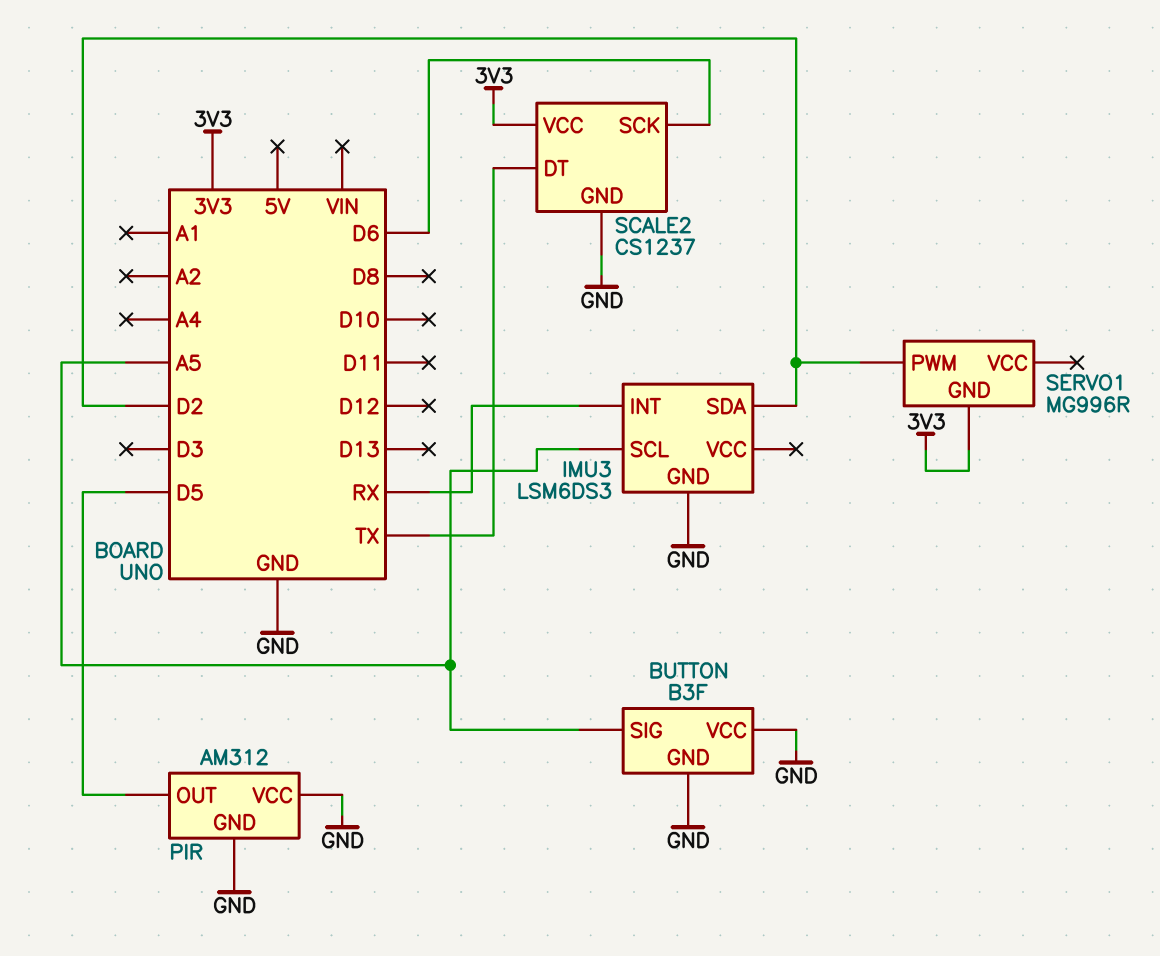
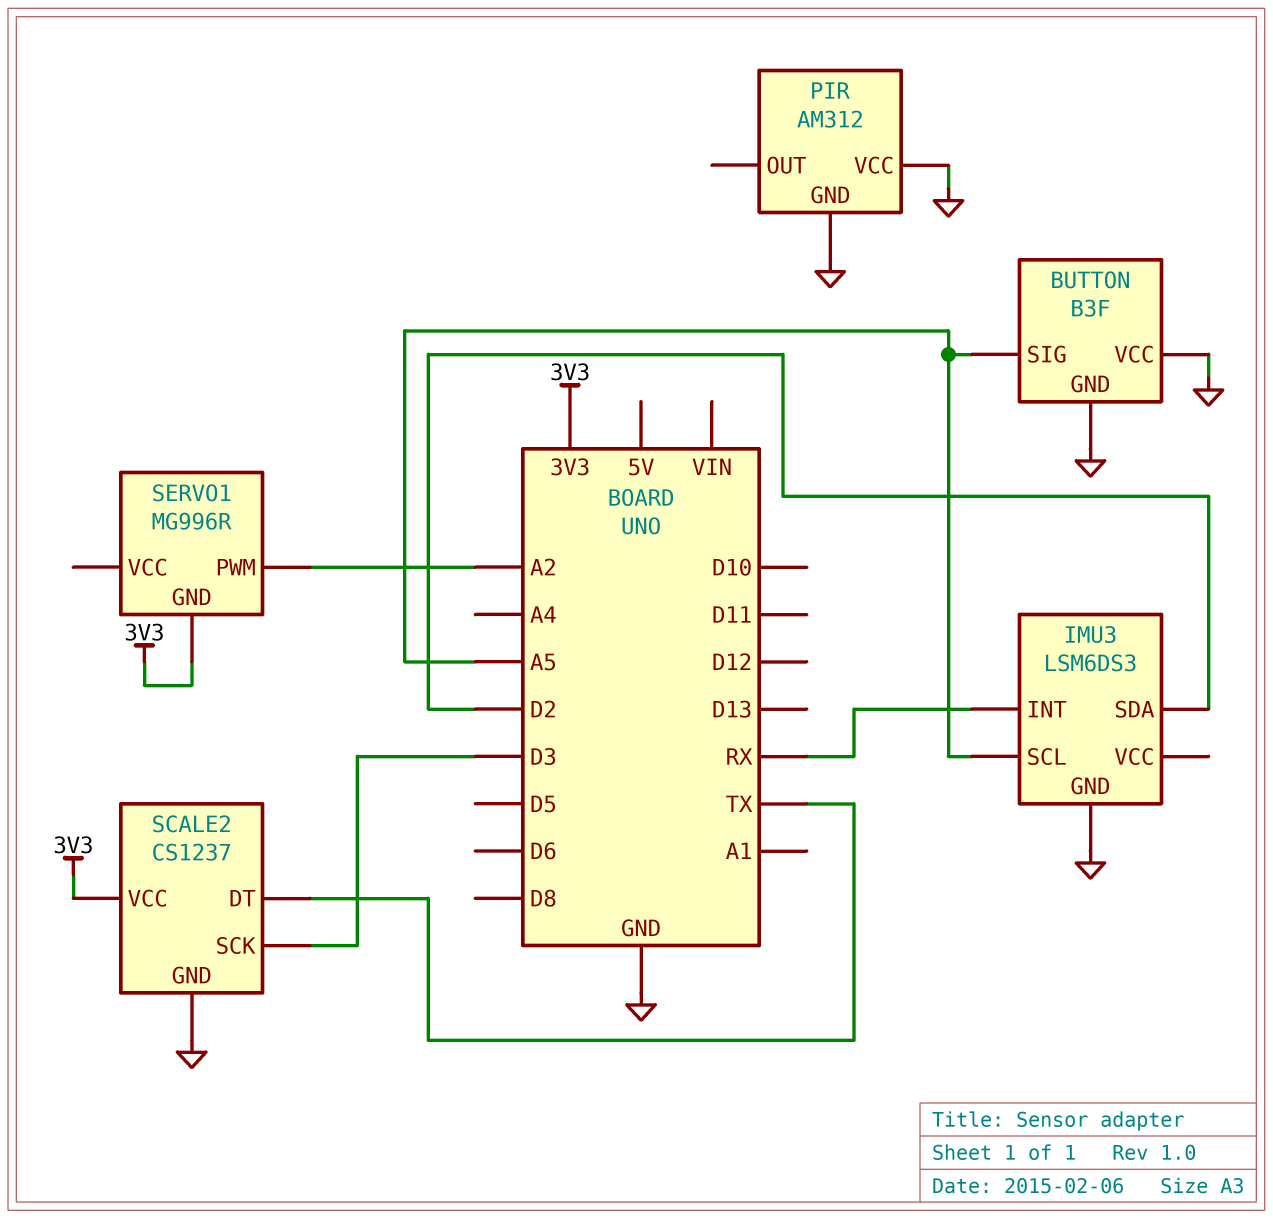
PIR pin OUT: D5 -> none
SCALE2 pin SCK: D6 -> D3
SERVO1 pin PWM: D2 -> A2

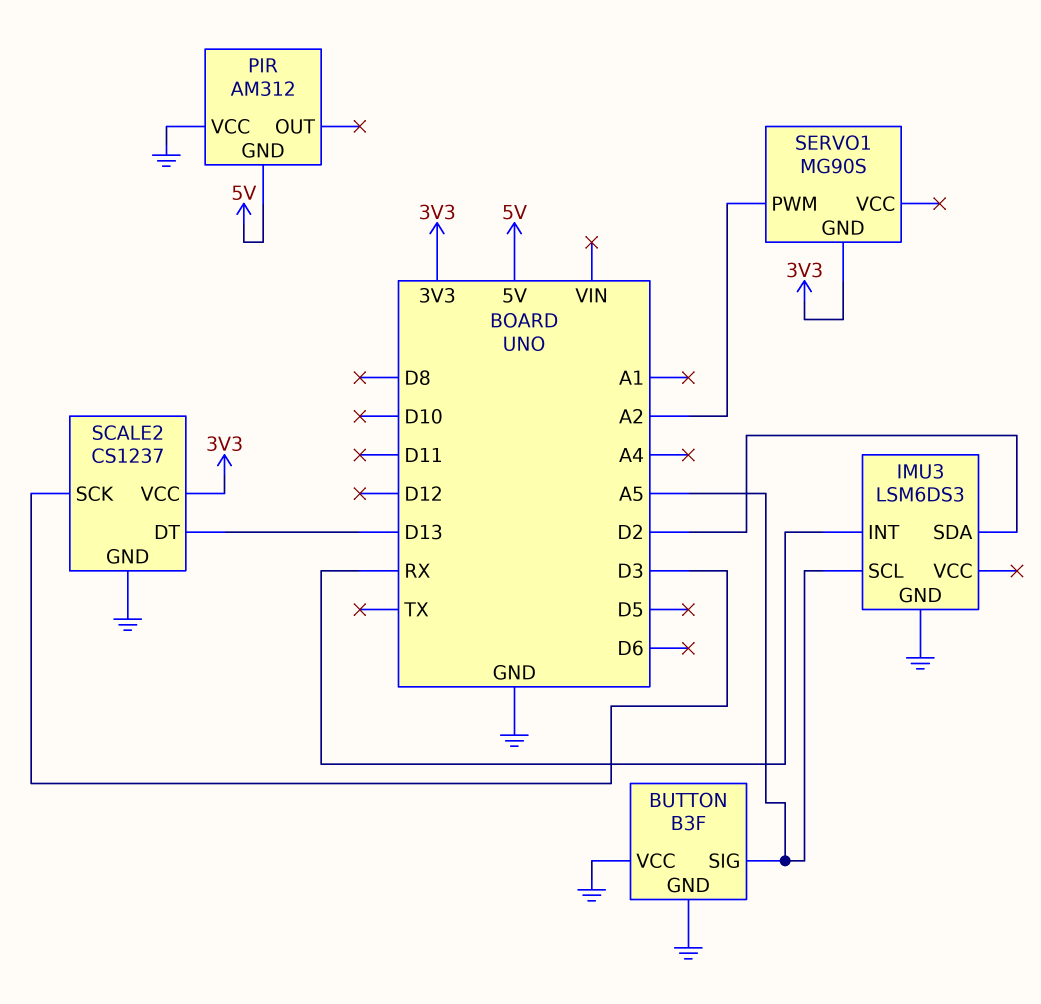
PIR pin GND: GND -> 5V
SCALE2 pin DT: TX -> D13
SERVO1: MG996R -> MG90S

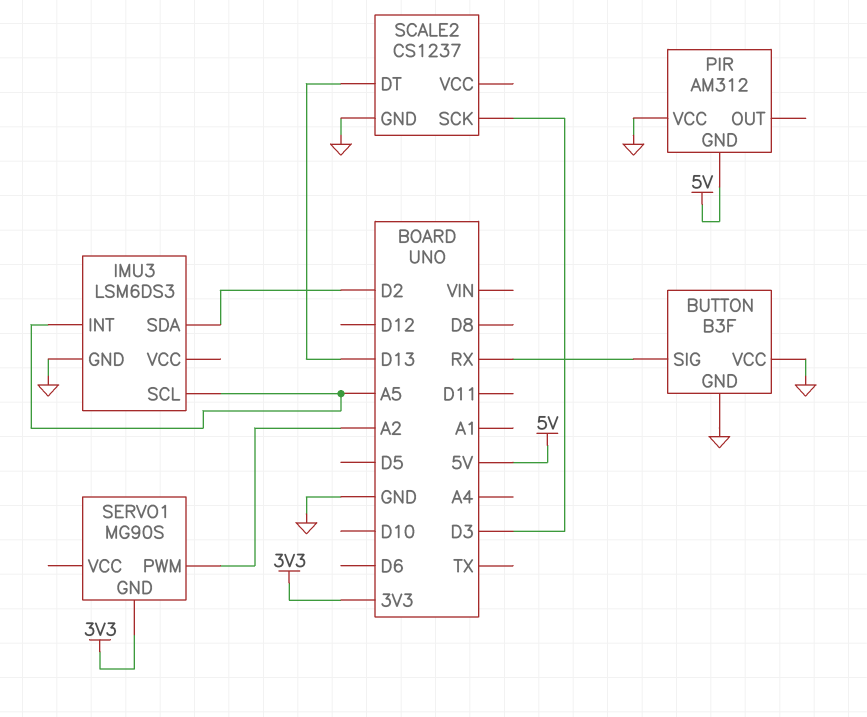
BUTTON pin SIG: A5 -> RX
IMU3 pin INT: RX -> A5
SCALE2 pin VCC: 3V3 -> none

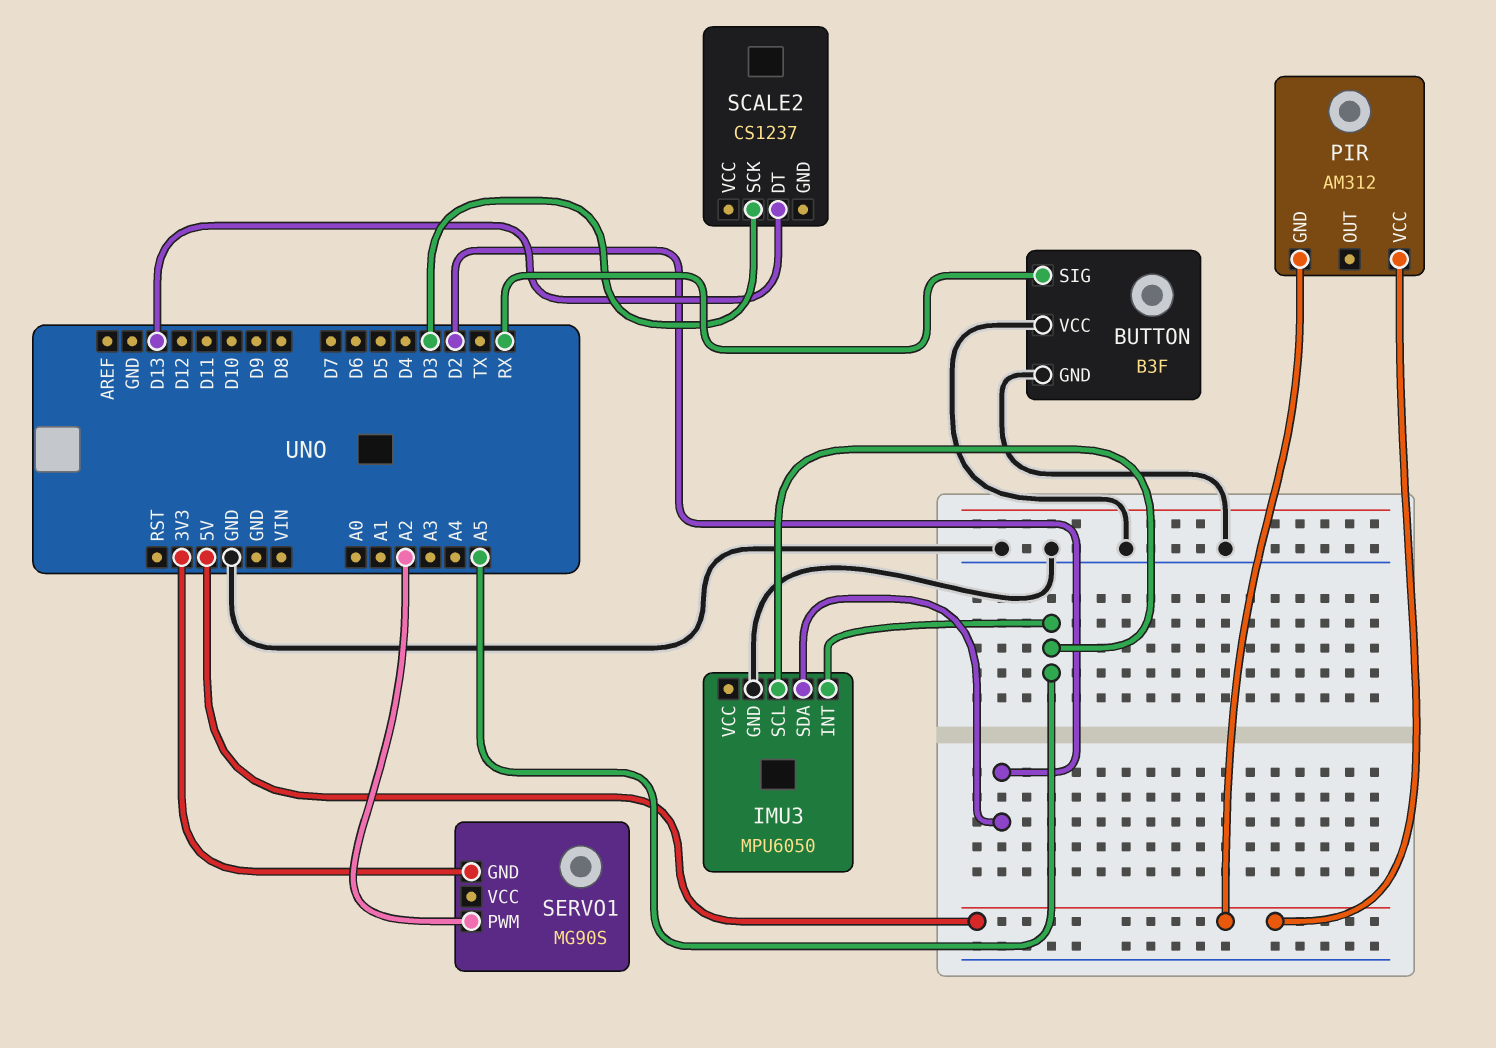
IMU3: LSM6DS3 -> MPU6050
PIR pin VCC: GND -> 5V
SCALE2 pin GND: GND -> none

